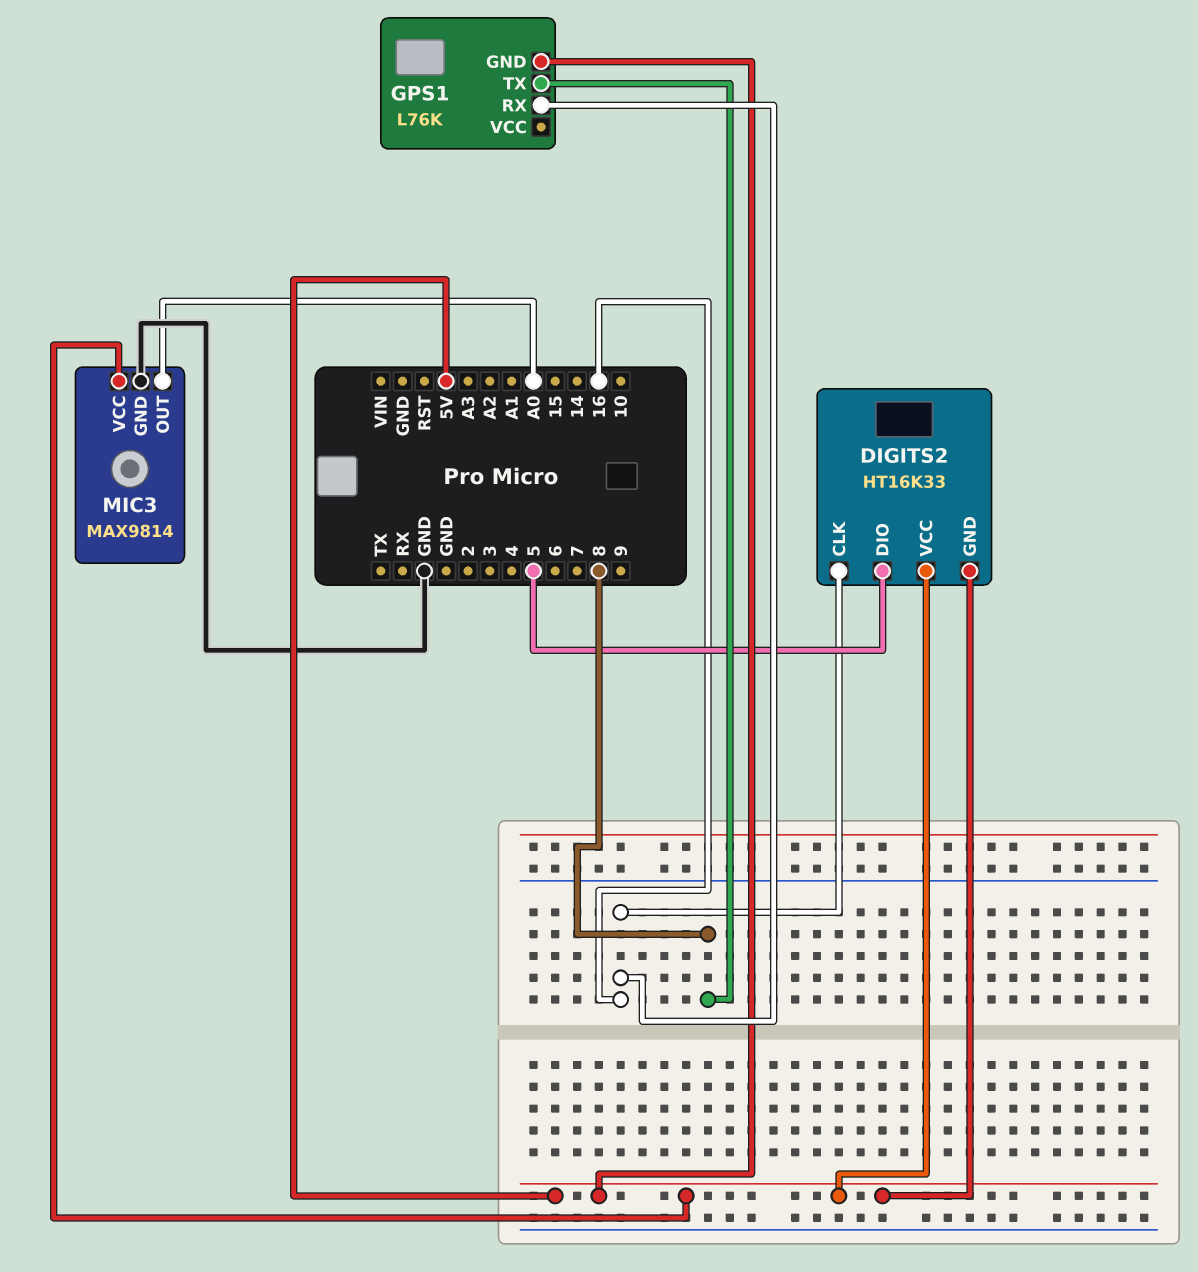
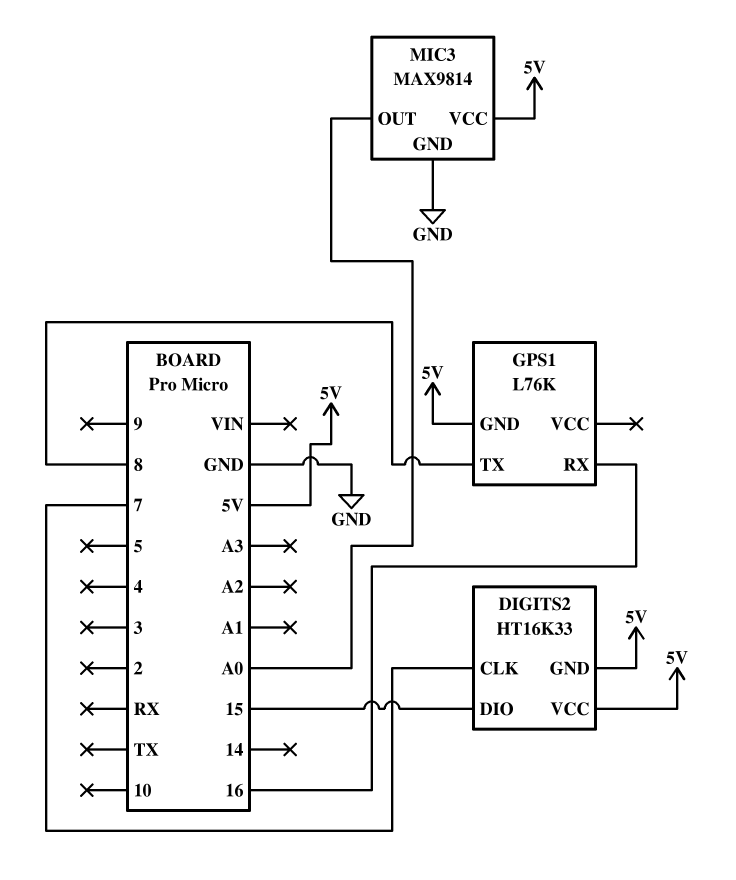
DIGITS2 pin CLK: 16 -> 7
DIGITS2 pin DIO: 5 -> 15

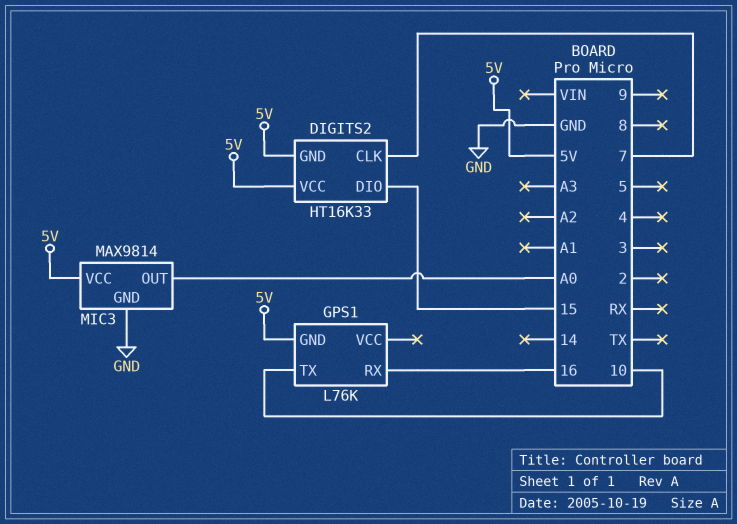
GPS1 pin TX: 8 -> 10

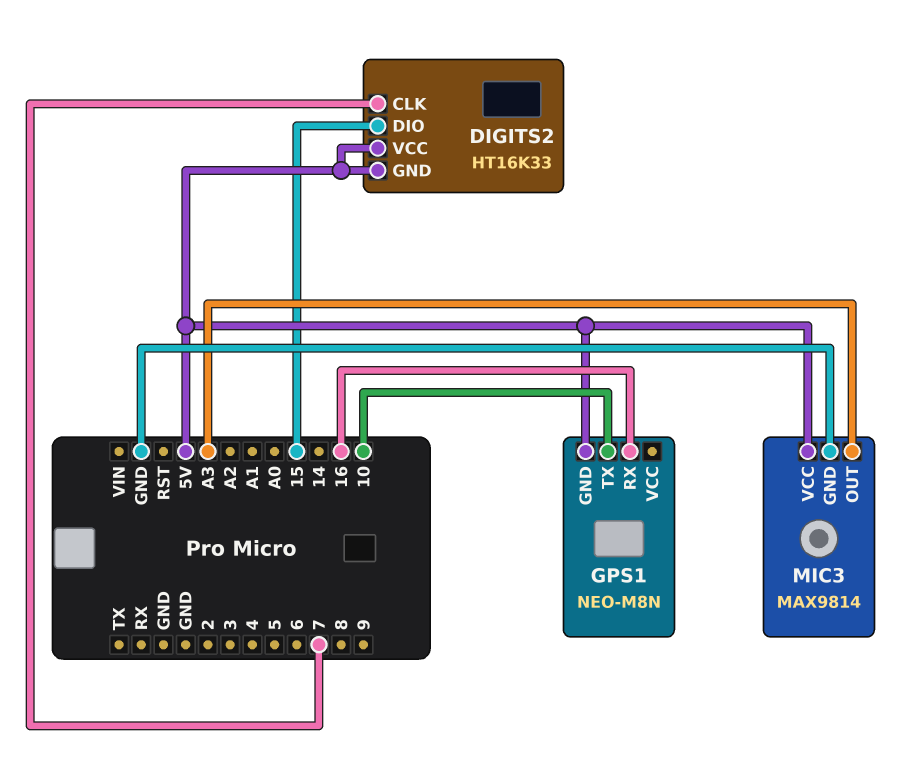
GPS1: L76K -> NEO-M8N
MIC3 pin OUT: A0 -> A3

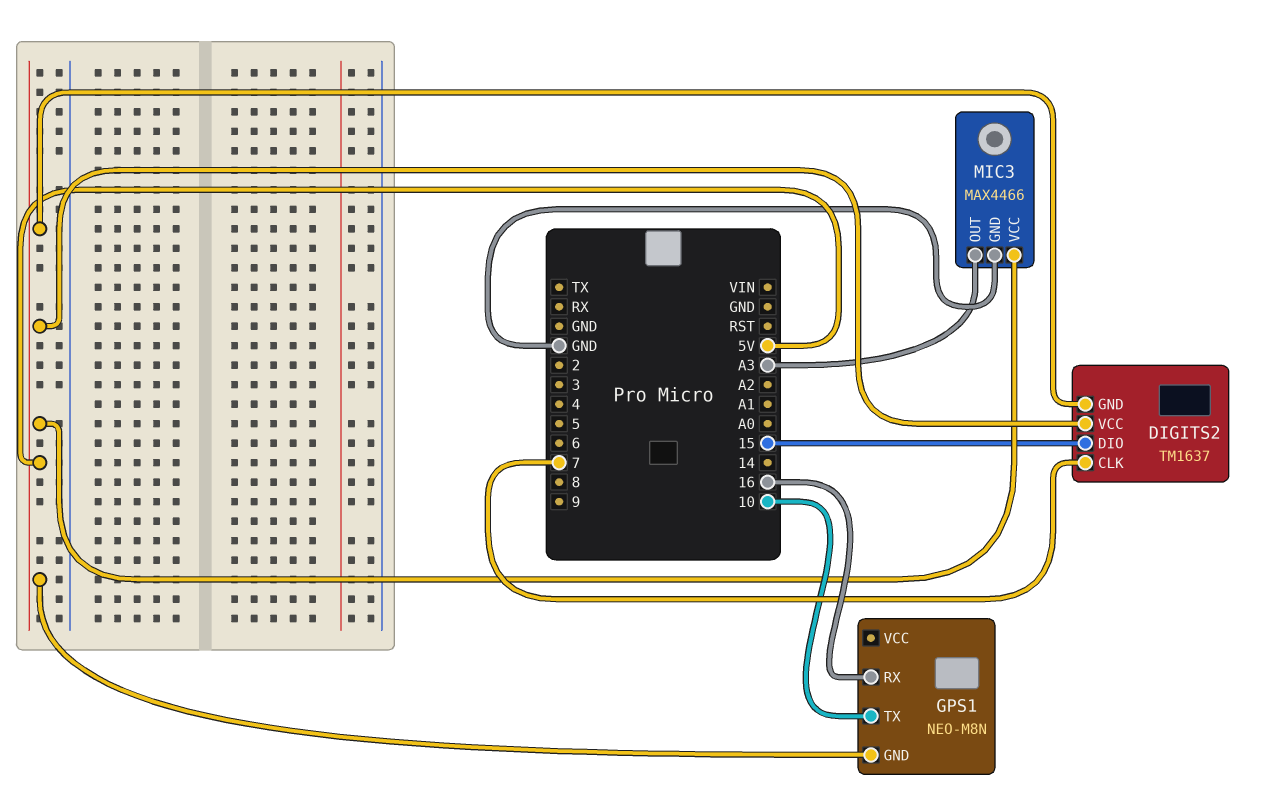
DIGITS2: HT16K33 -> TM1637
MIC3: MAX9814 -> MAX4466

